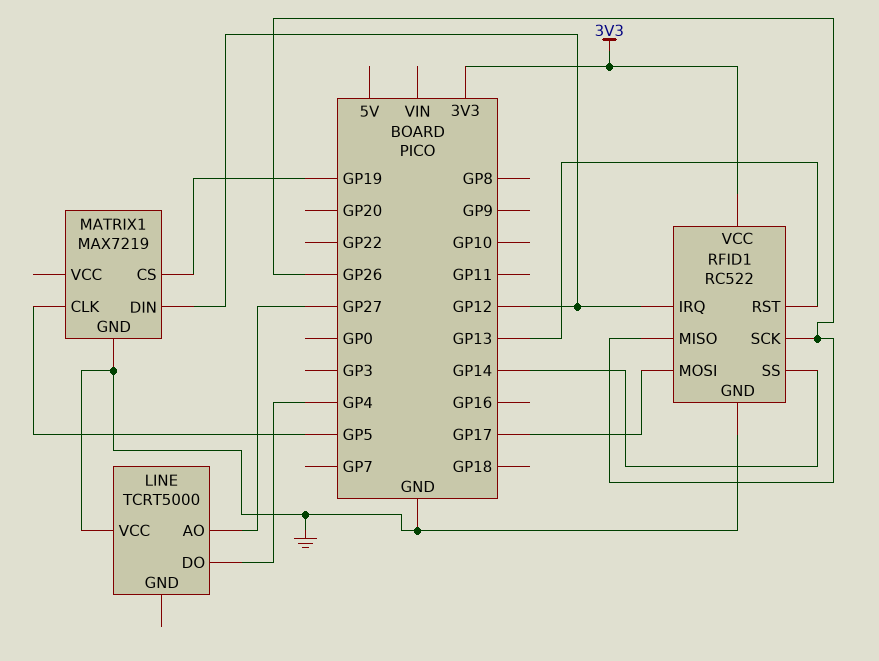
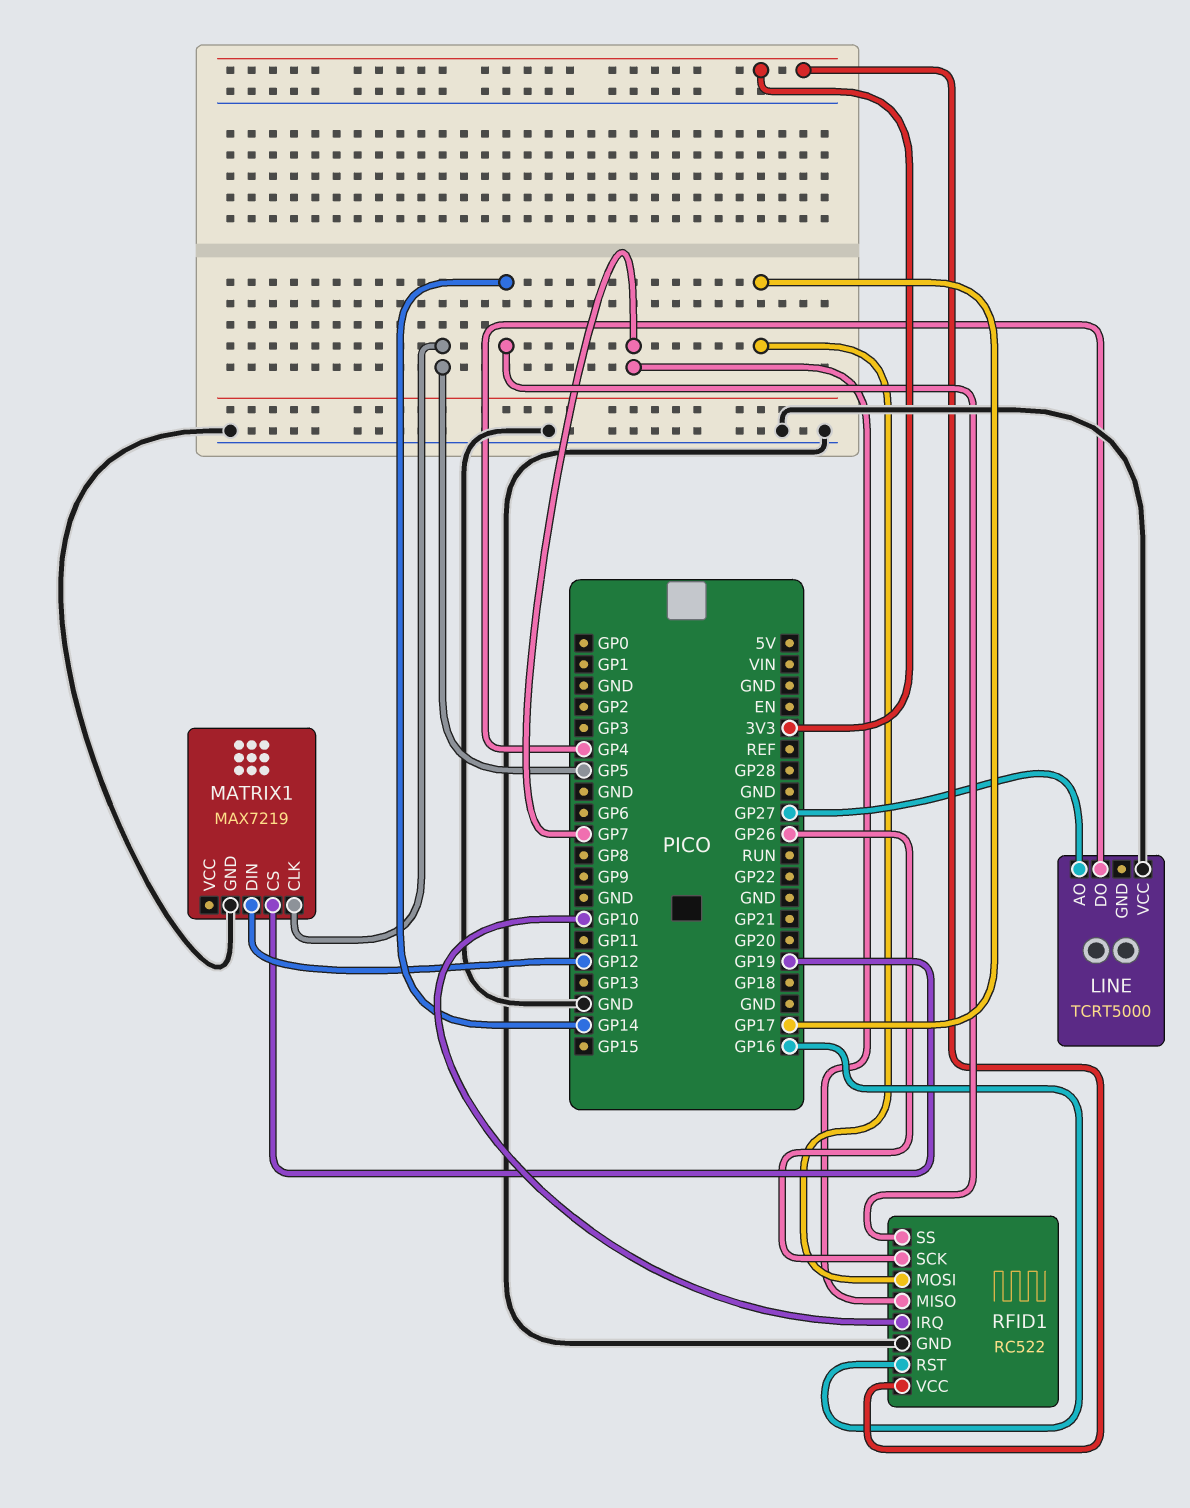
RFID1 pin IRQ: GP12 -> GP10
RFID1 pin MISO: GP26 -> GP7
RFID1 pin RST: GP13 -> GP16

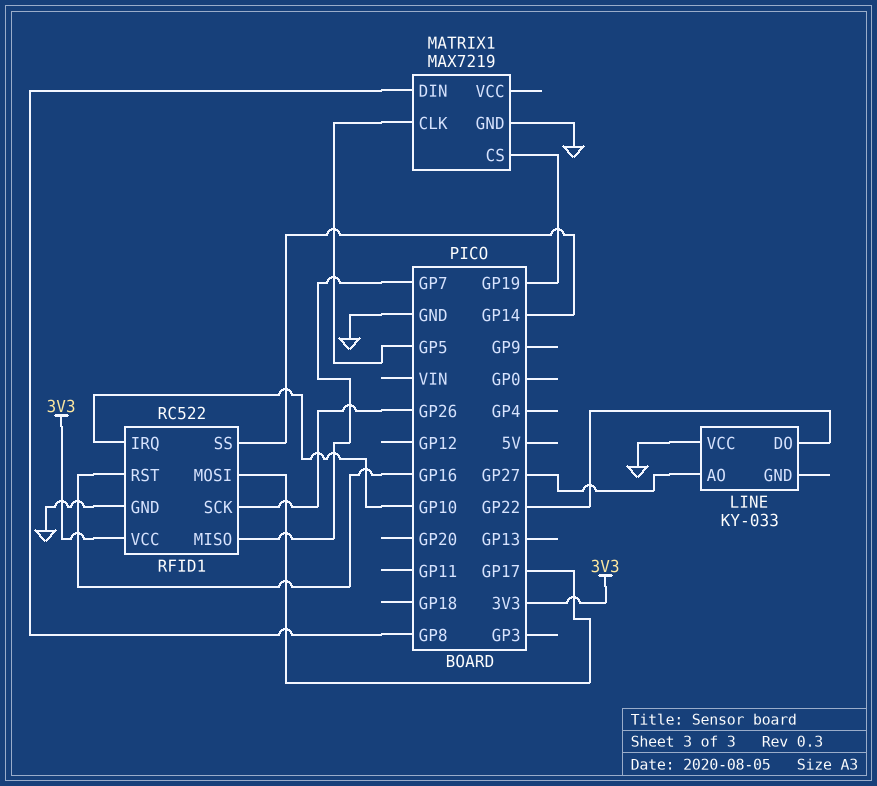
LINE: TCRT5000 -> KY-033
LINE pin DO: GP4 -> GP22
MATRIX1 pin DIN: GP12 -> GP8

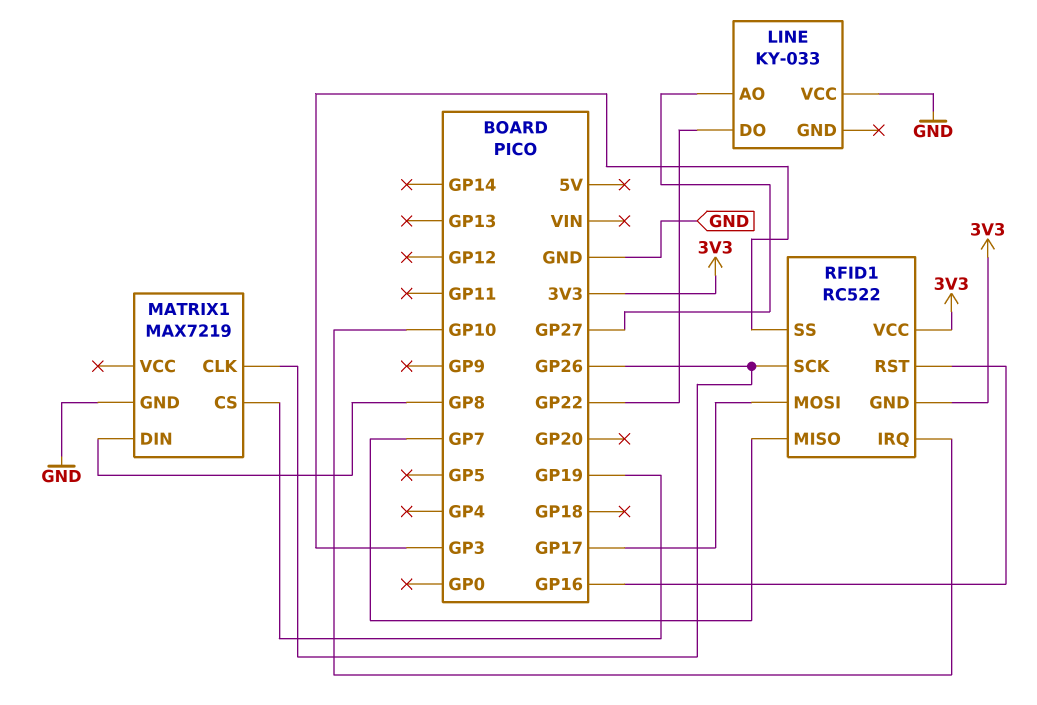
MATRIX1 pin CLK: GP5 -> GP26
RFID1 pin GND: GND -> 3V3
RFID1 pin SS: GP14 -> GP3

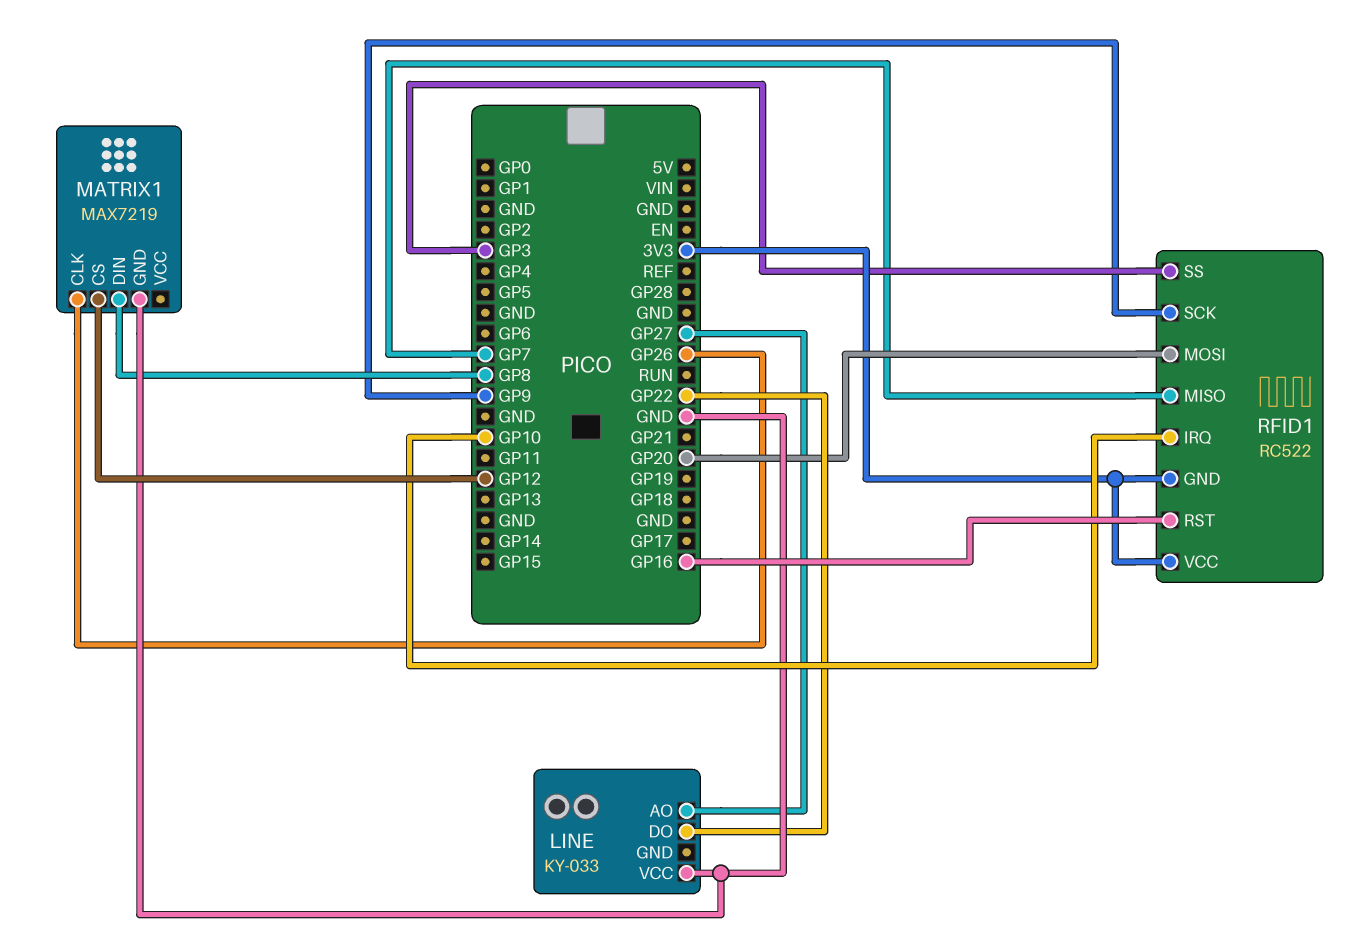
MATRIX1 pin CS: GP19 -> GP12
RFID1 pin MOSI: GP17 -> GP20
RFID1 pin SCK: GP26 -> GP9

